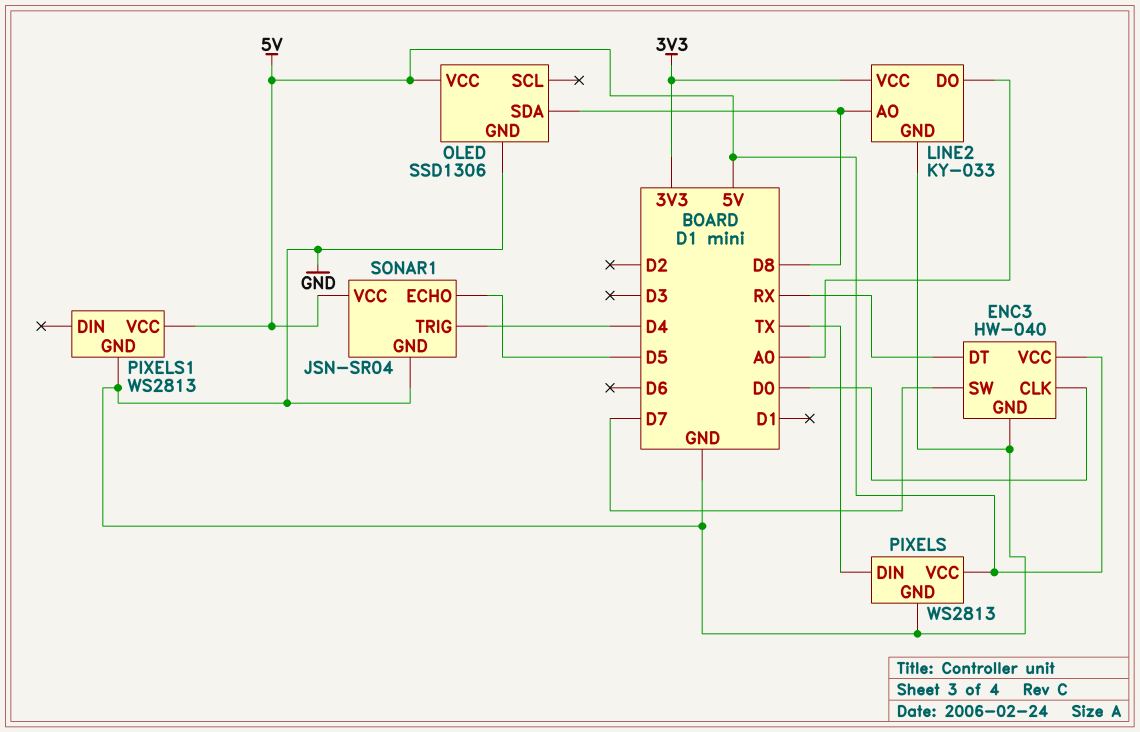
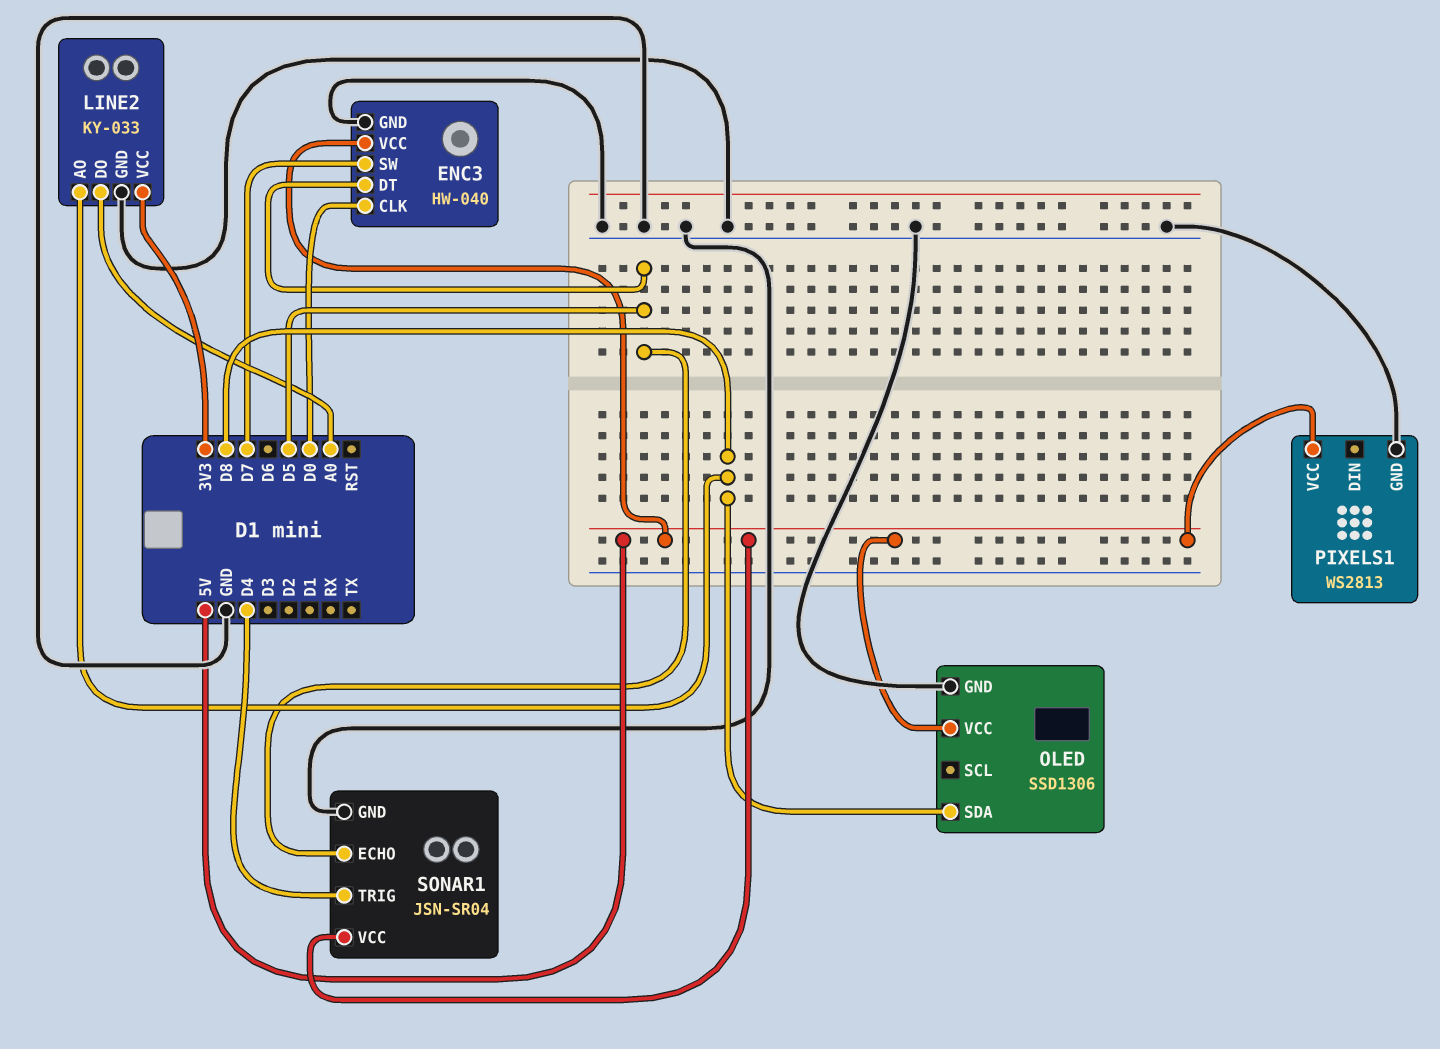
ENC3 pin DT: RX -> D5
PIXELS: WS2813 -> none
PIXELS pin DIN: TX -> none
PIXELS pin GND: GND -> none
PIXELS pin VCC: 5V -> none

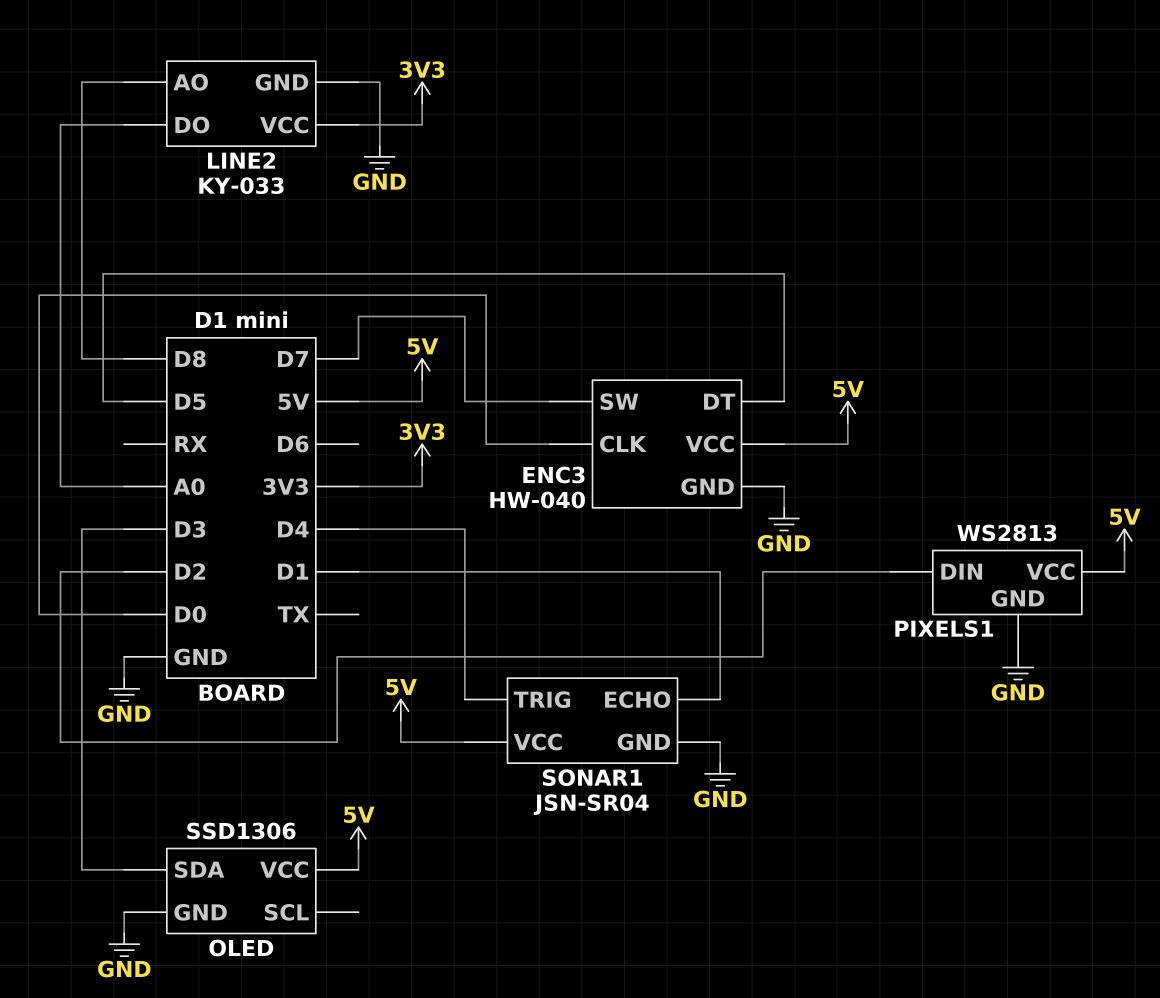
OLED pin SDA: D8 -> D3
PIXELS1 pin DIN: none -> D2
SONAR1 pin ECHO: D5 -> D1

